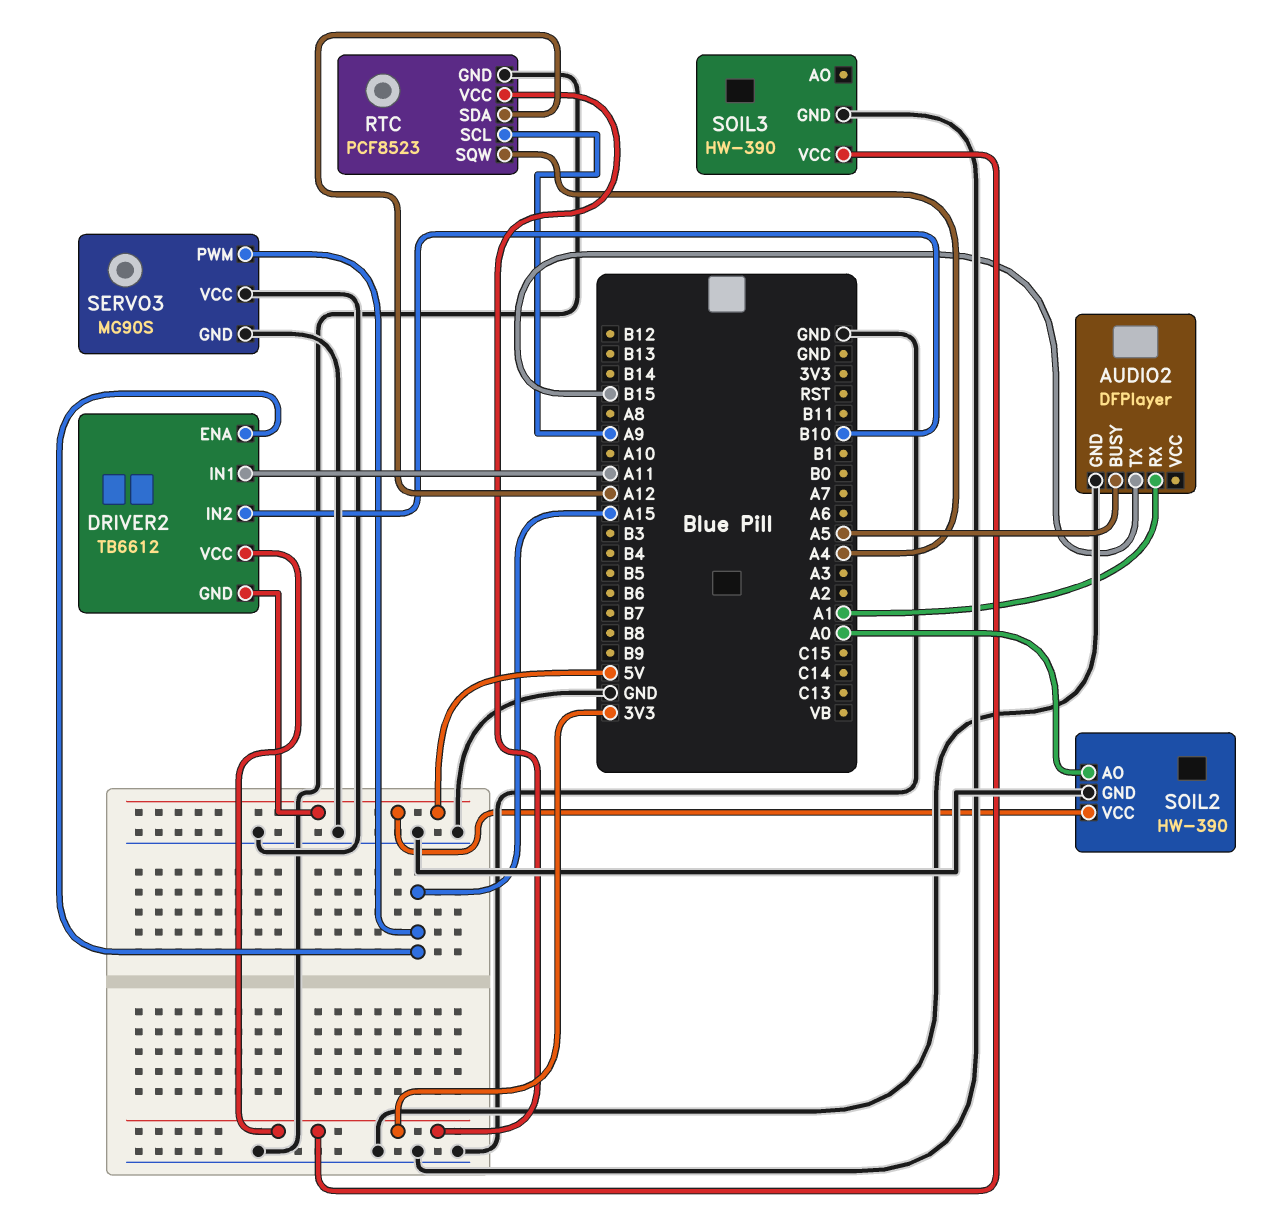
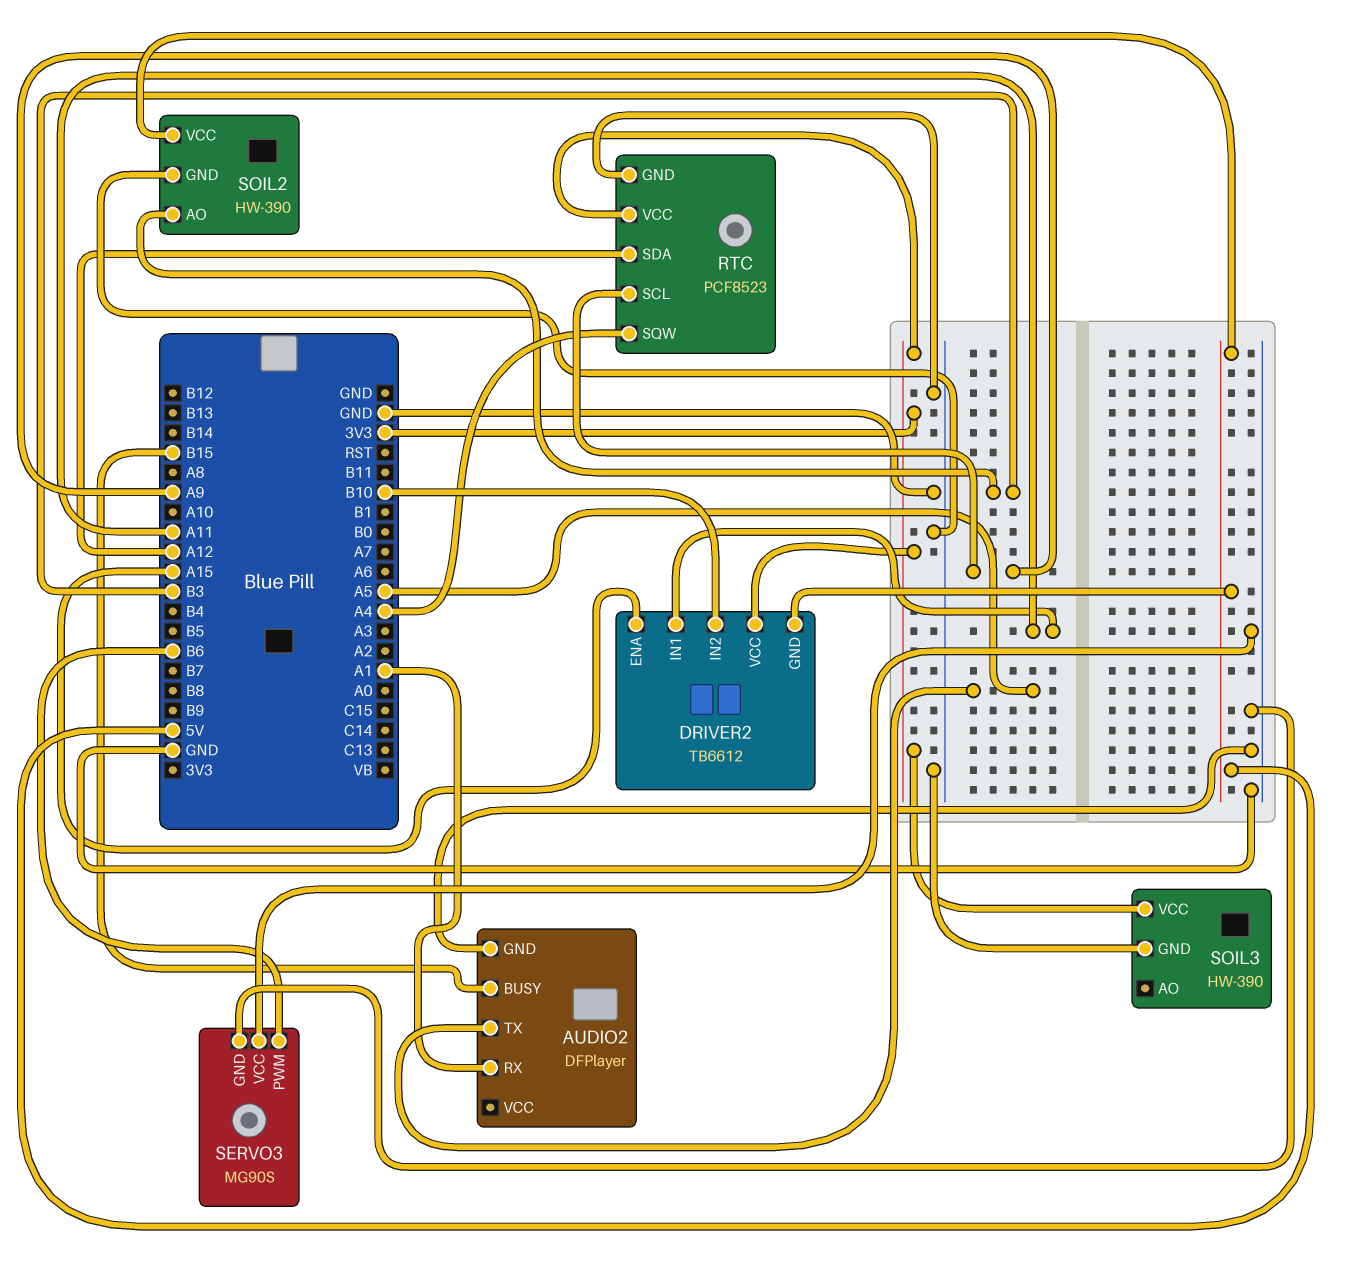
AUDIO2 pin BUSY: A5 -> B15
AUDIO2 pin TX: B15 -> A5
SERVO3 pin PWM: A15 -> B6
SOIL2 pin AO: A0 -> B3

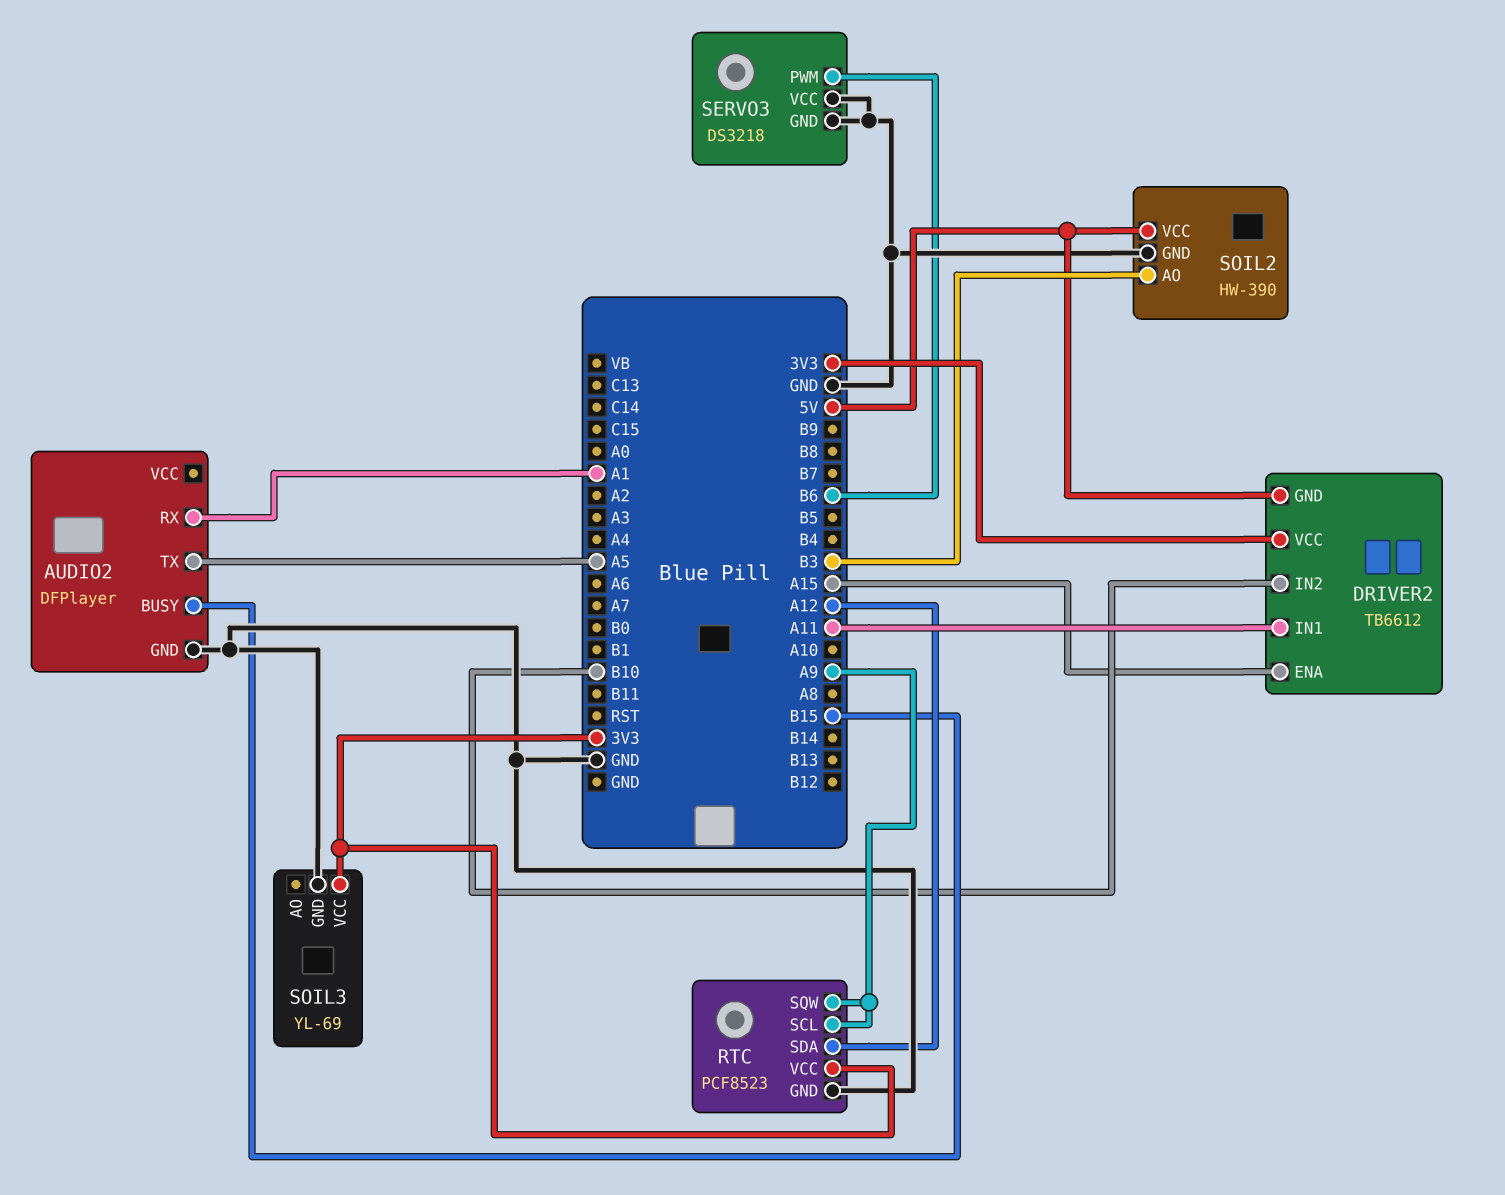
RTC pin SQW: A4 -> A9
SERVO3: MG90S -> DS3218
SOIL3: HW-390 -> YL-69

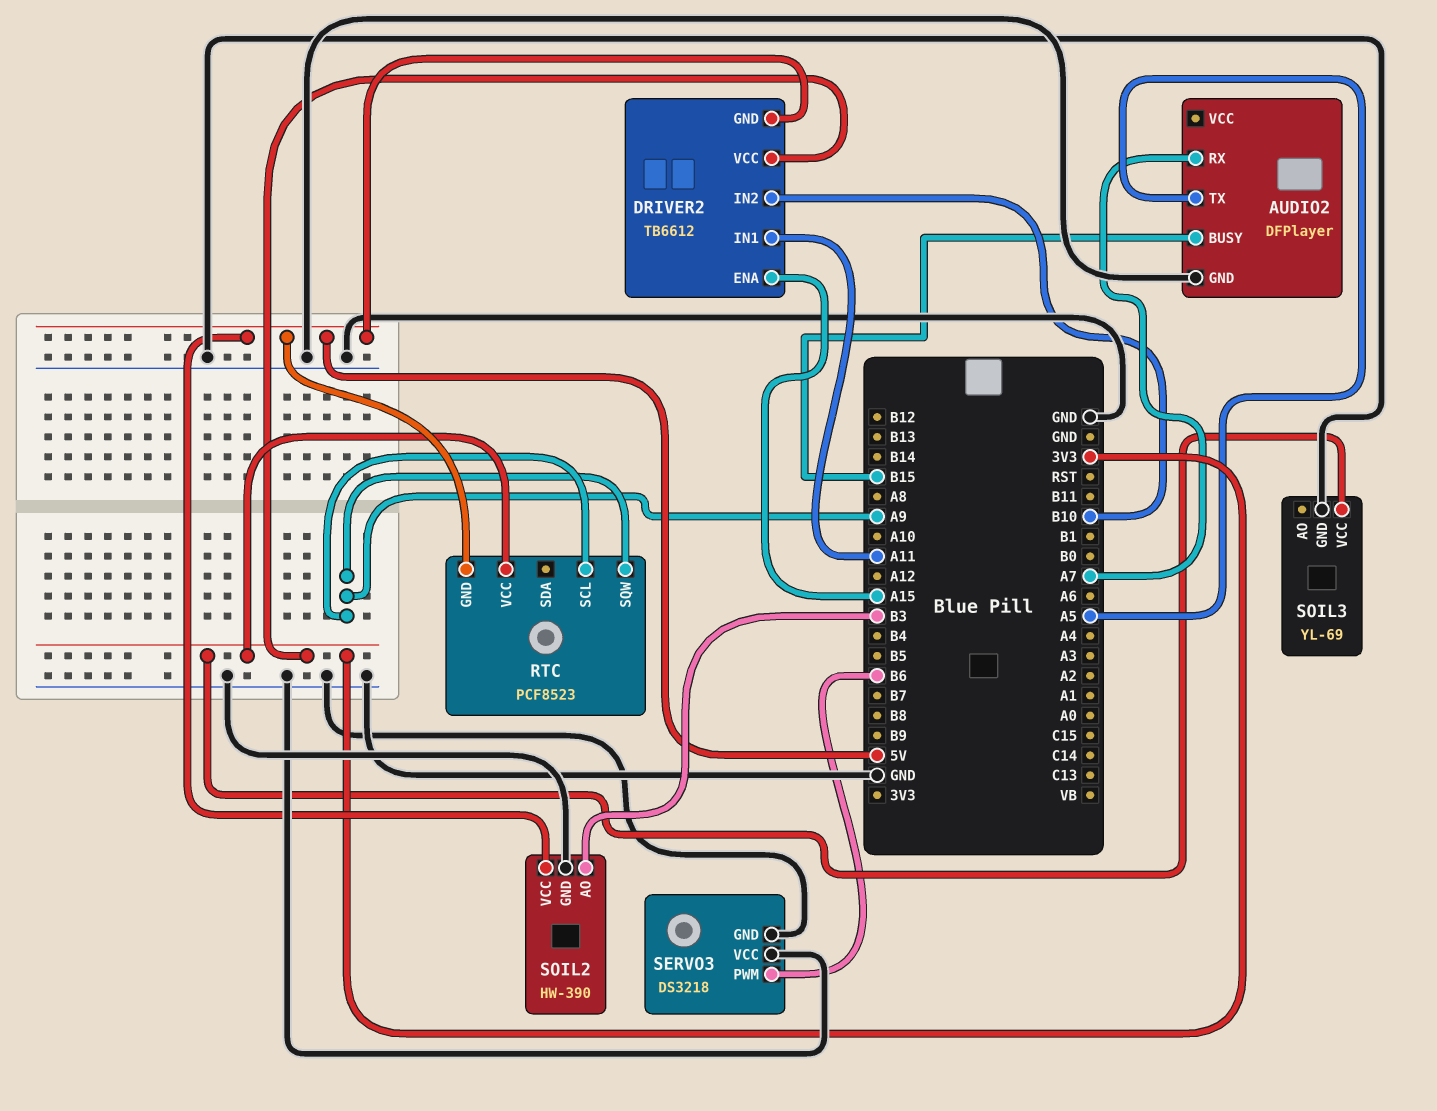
AUDIO2 pin RX: A1 -> A7
RTC pin GND: GND -> 5V
RTC pin SDA: A12 -> none

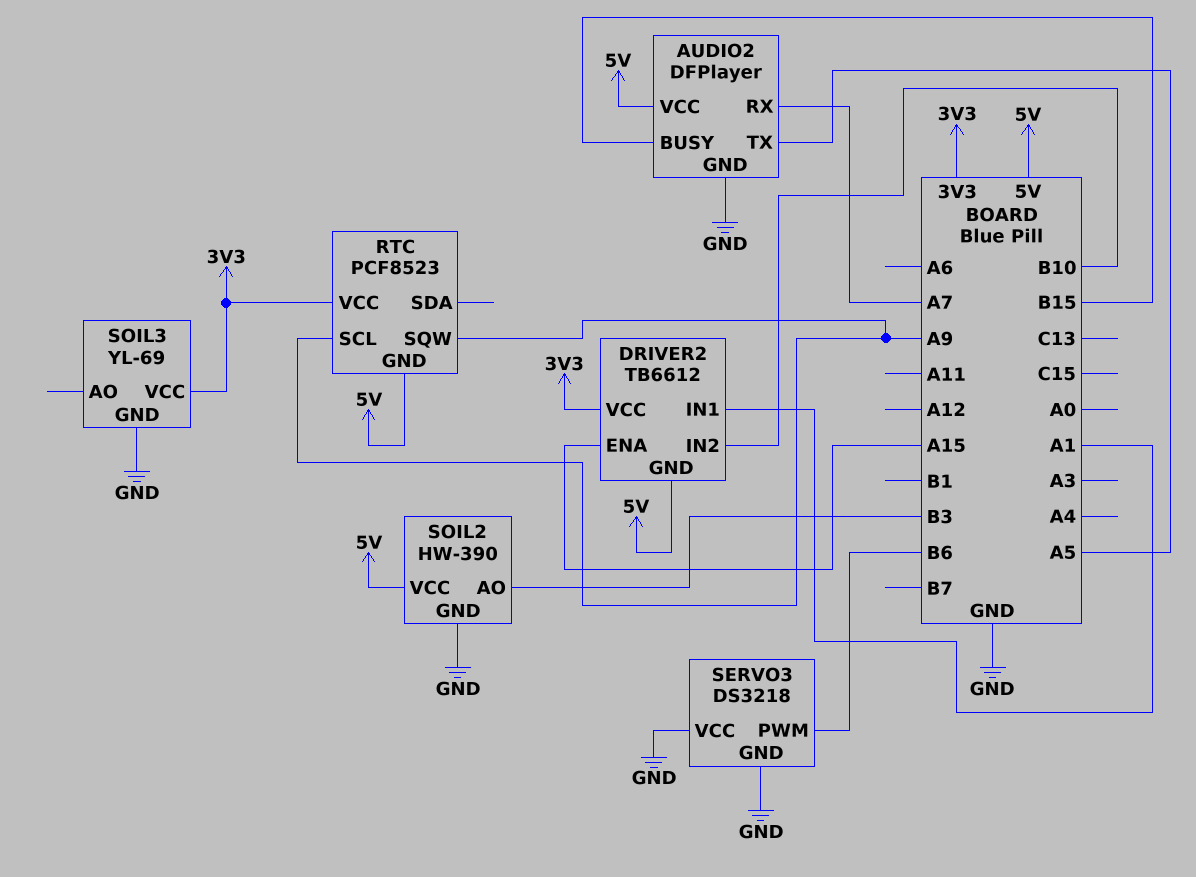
AUDIO2 pin VCC: none -> 5V
DRIVER2 pin IN1: A11 -> A1

